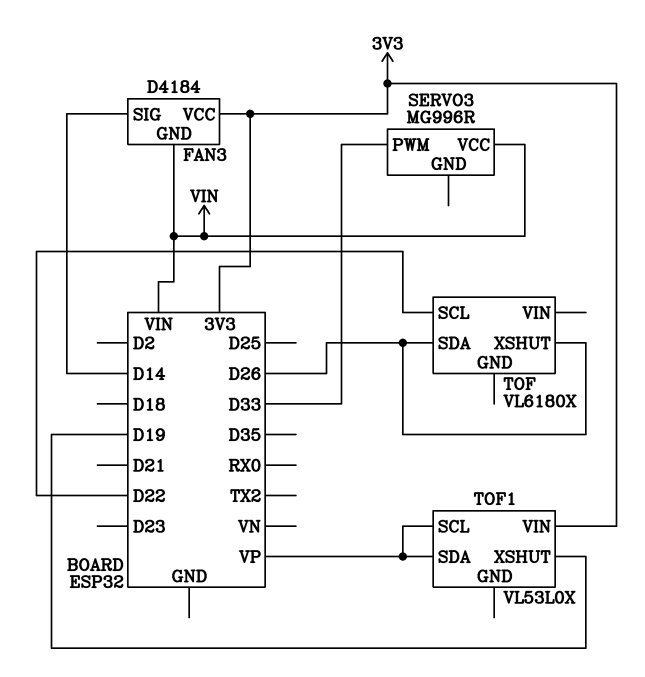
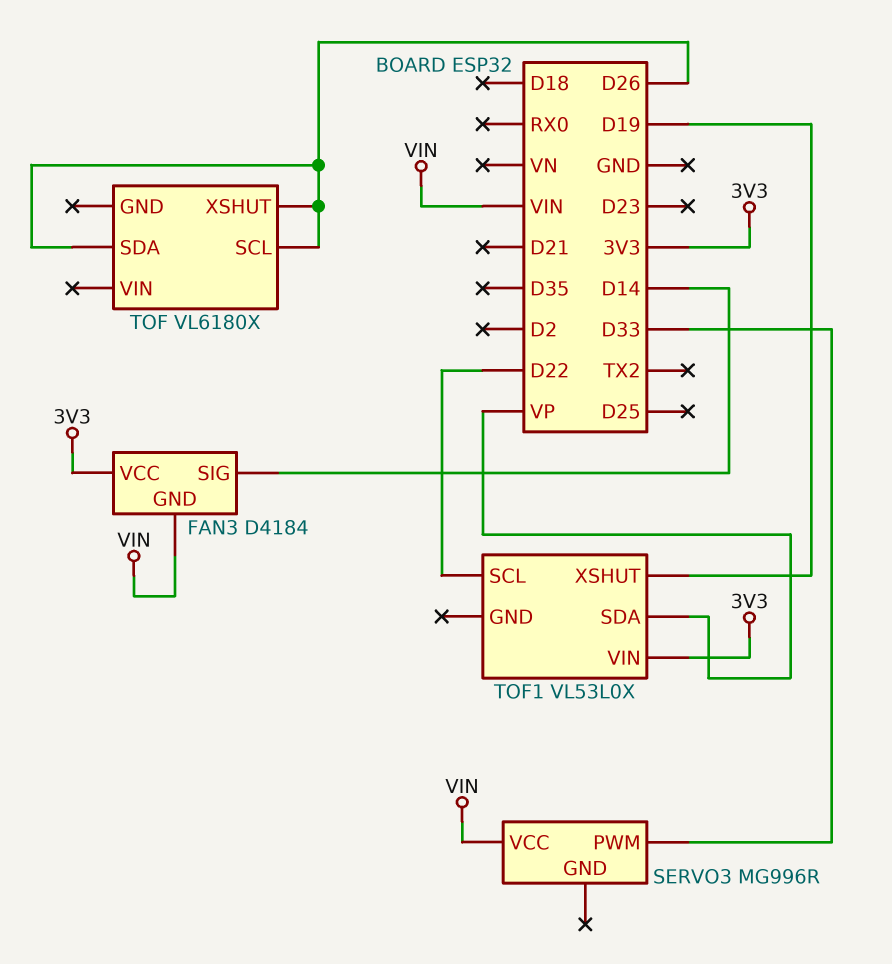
TOF pin SCL: D22 -> D26
TOF1 pin SCL: VP -> D22

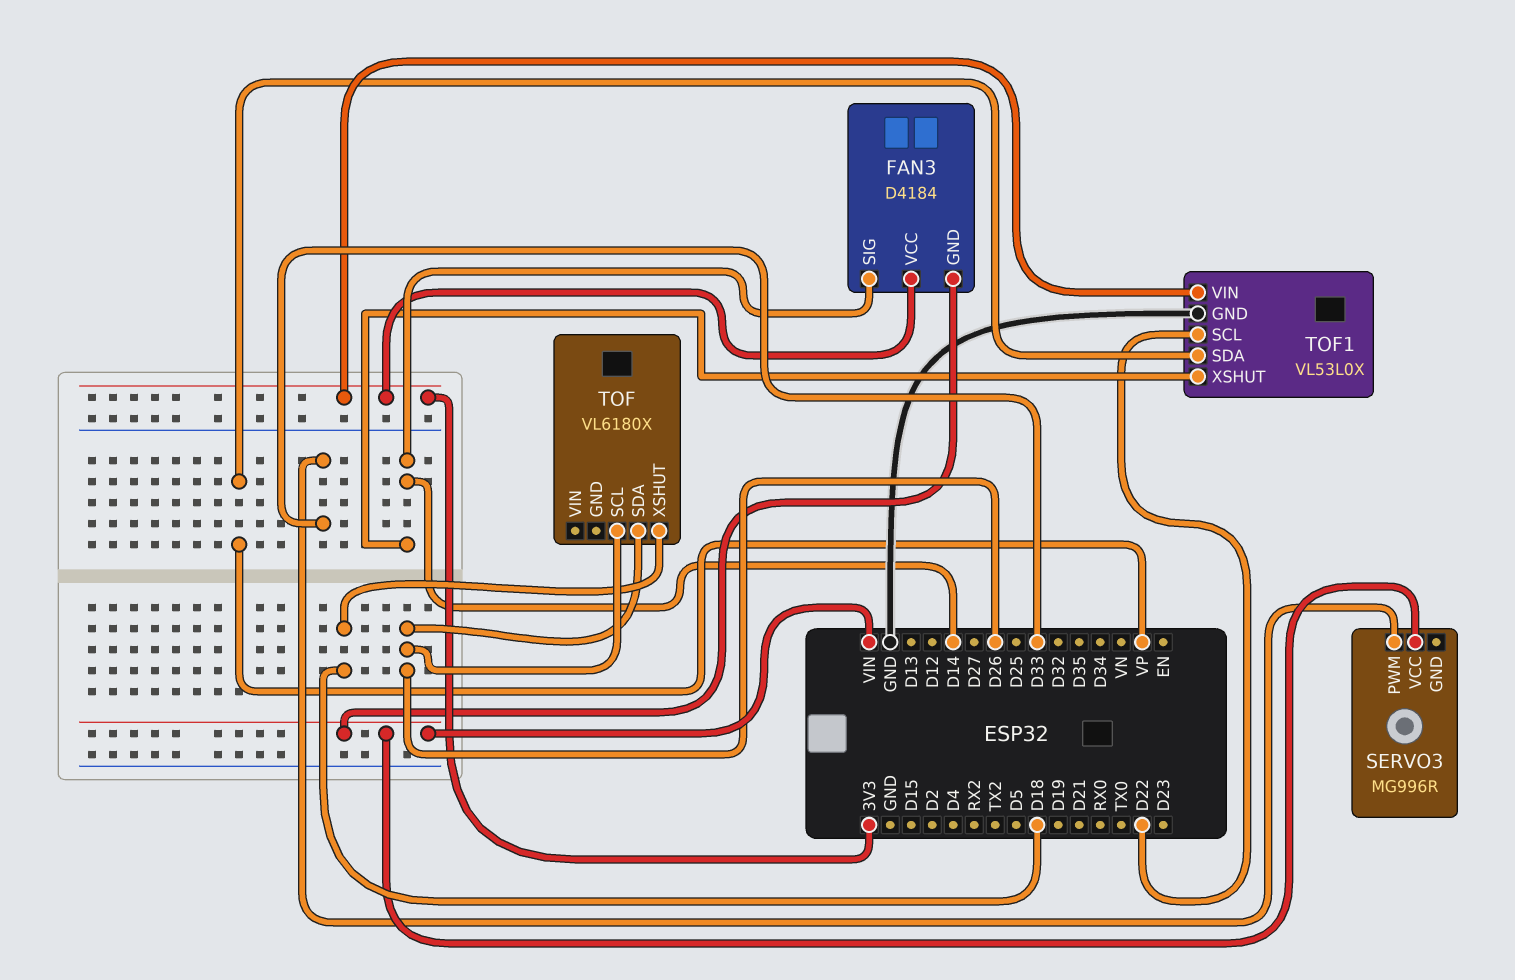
TOF pin XSHUT: D26 -> D18
TOF1 pin GND: none -> GND
TOF1 pin XSHUT: D19 -> D14

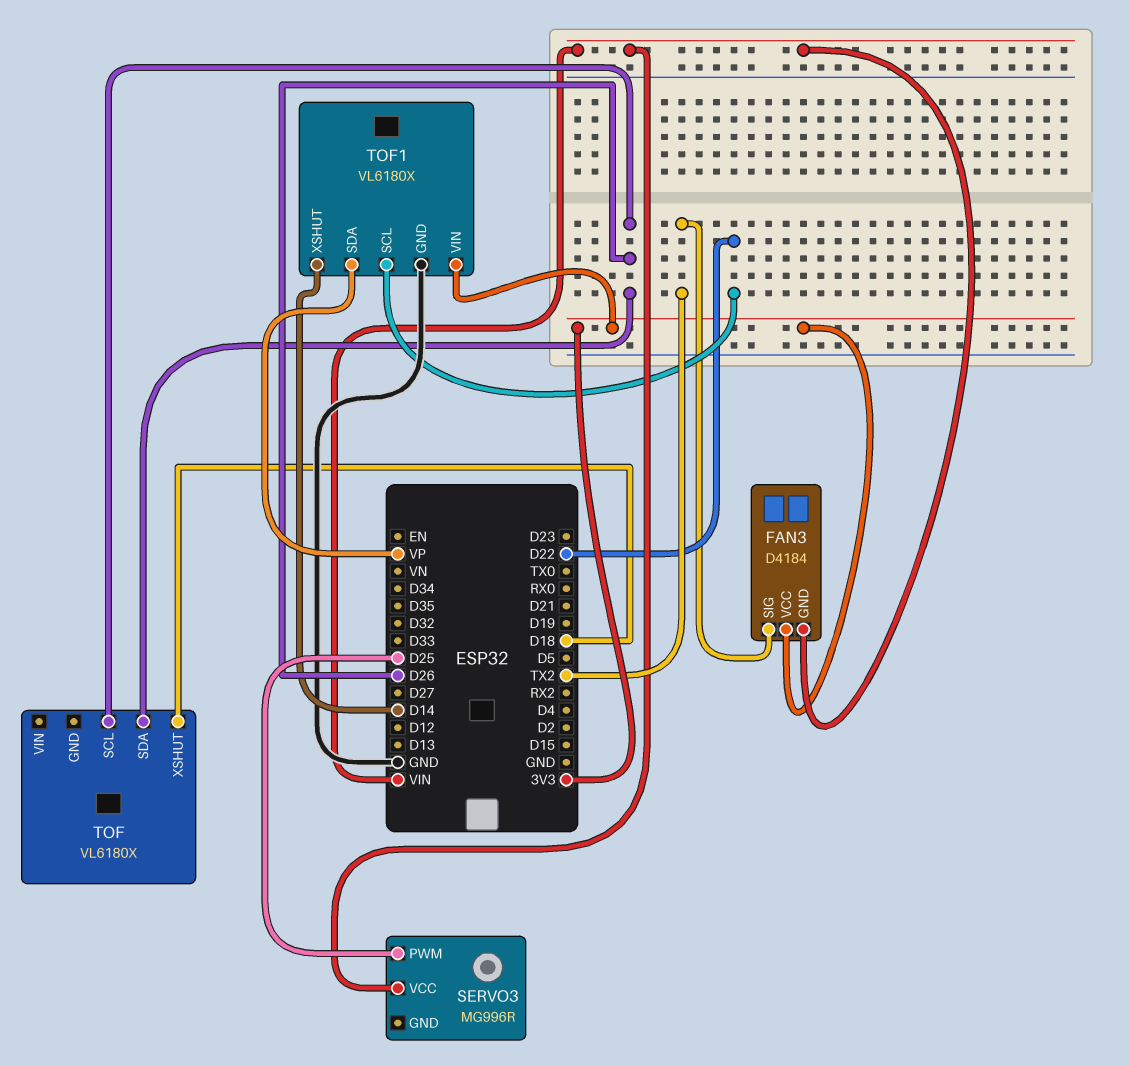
FAN3 pin SIG: D14 -> TX2
SERVO3 pin PWM: D33 -> D25
TOF1: VL53L0X -> VL6180X

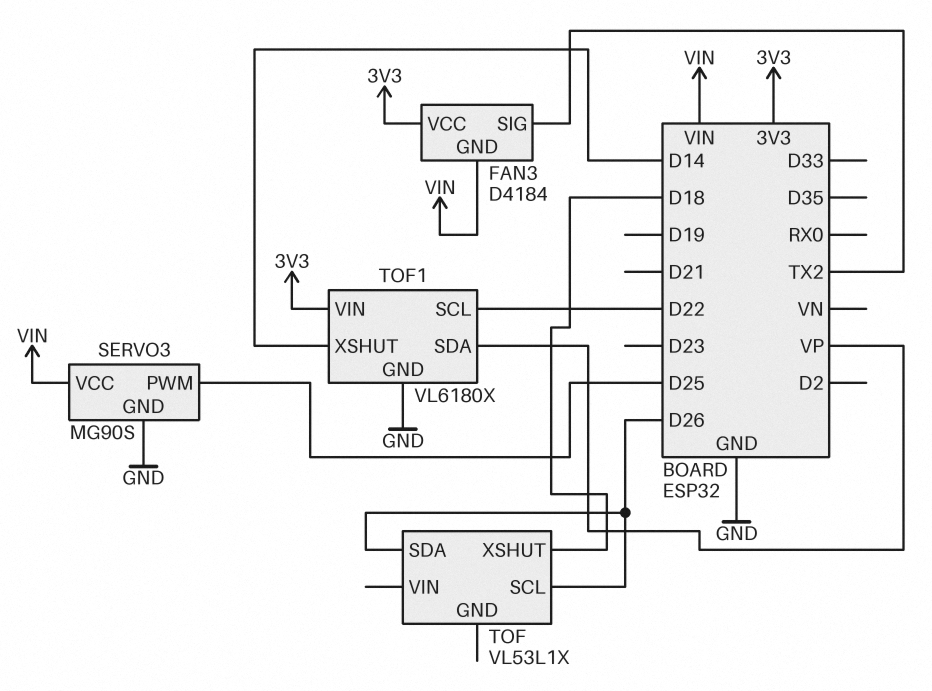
SERVO3: MG996R -> MG90S
SERVO3 pin GND: none -> GND
TOF: VL6180X -> VL53L1X

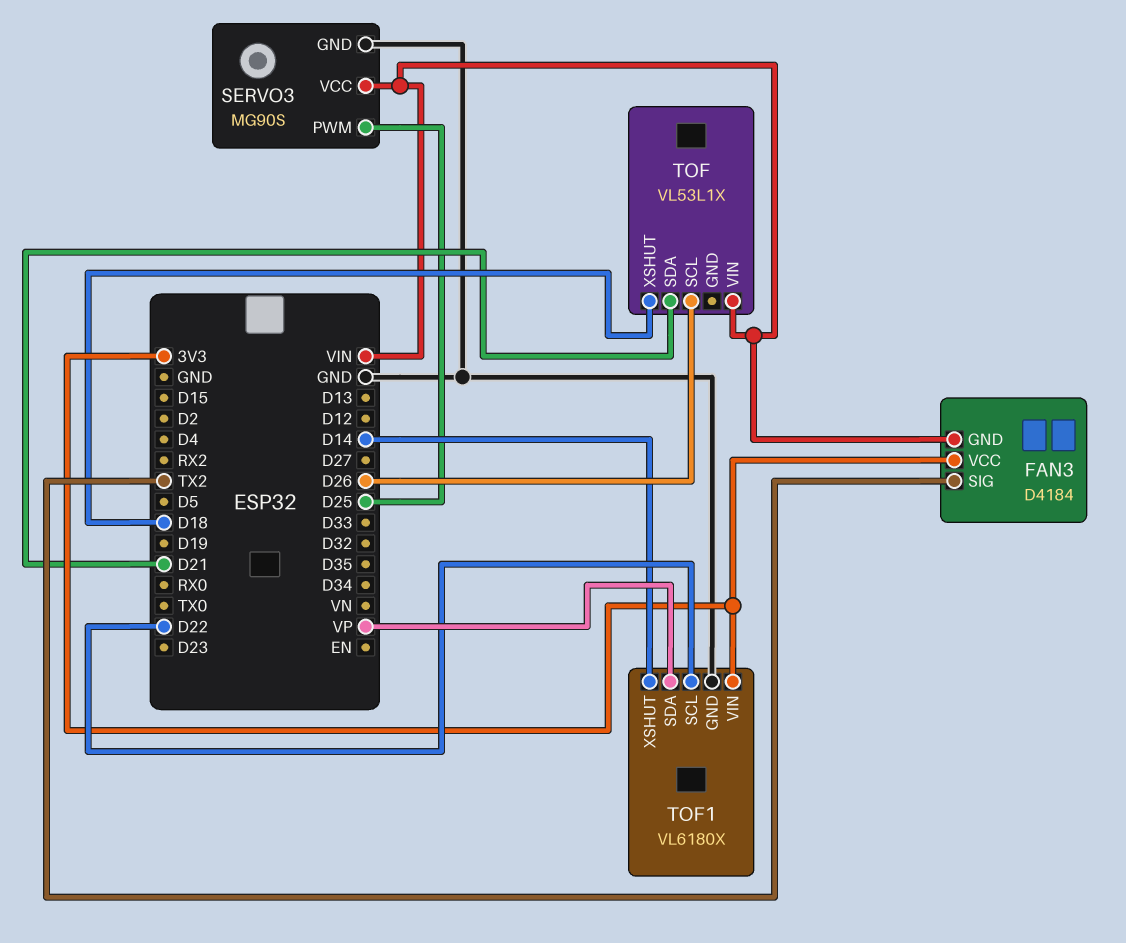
TOF pin SDA: D26 -> D21
TOF pin VIN: none -> VIN

